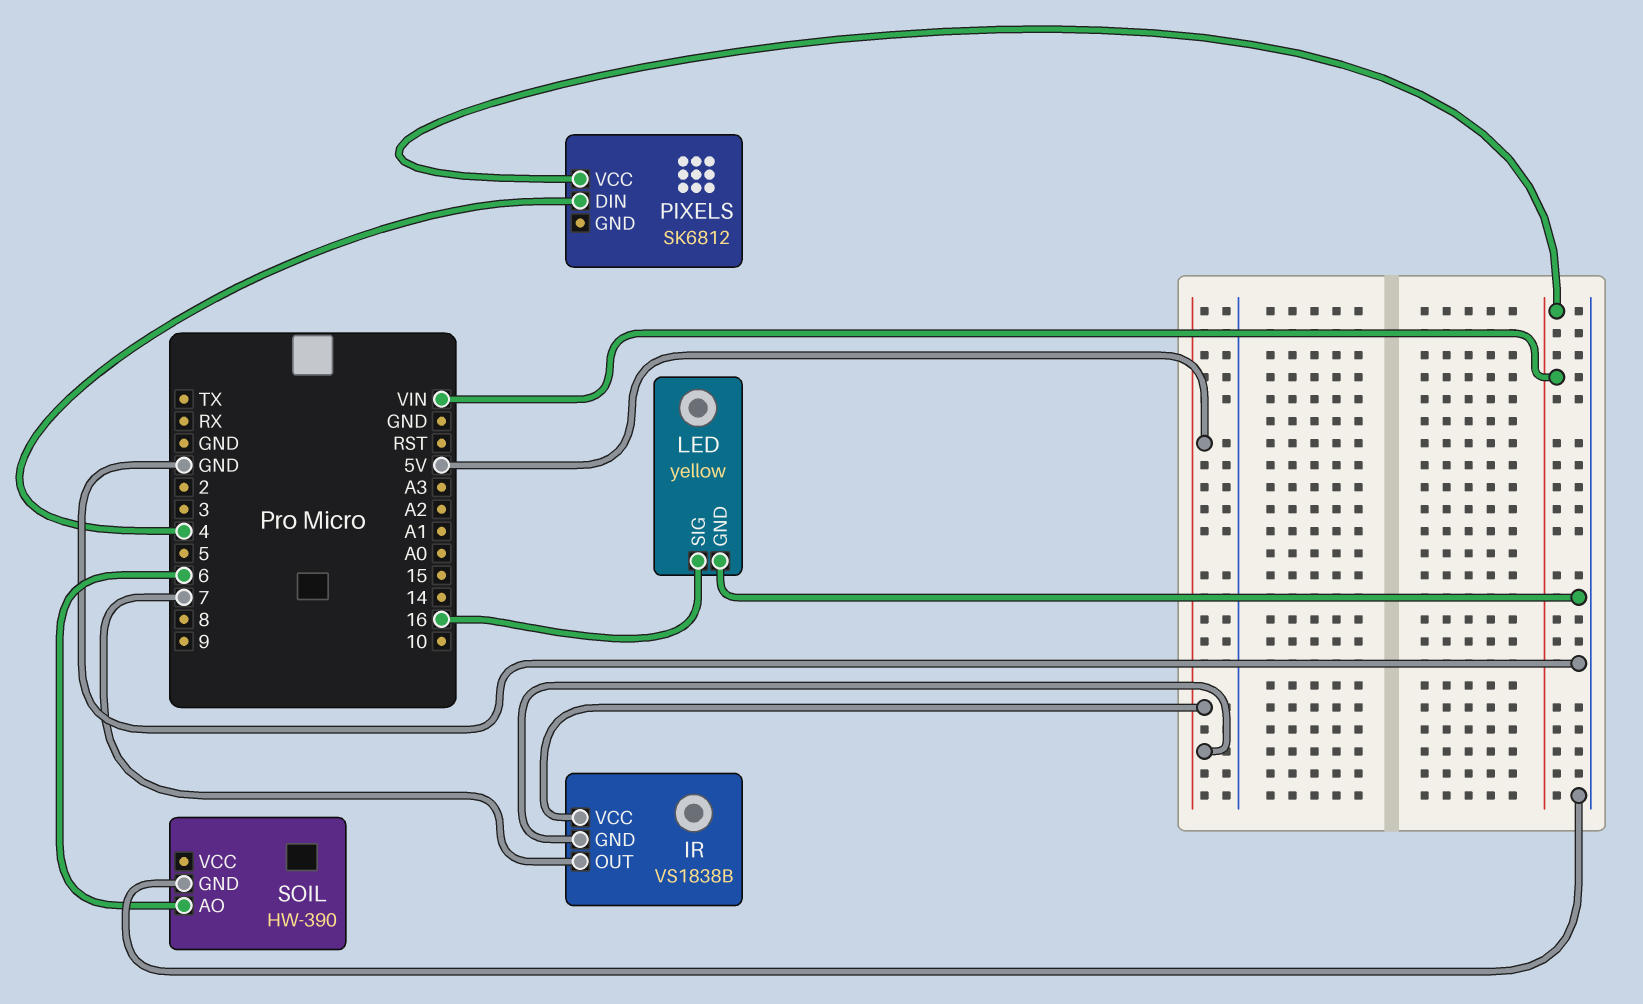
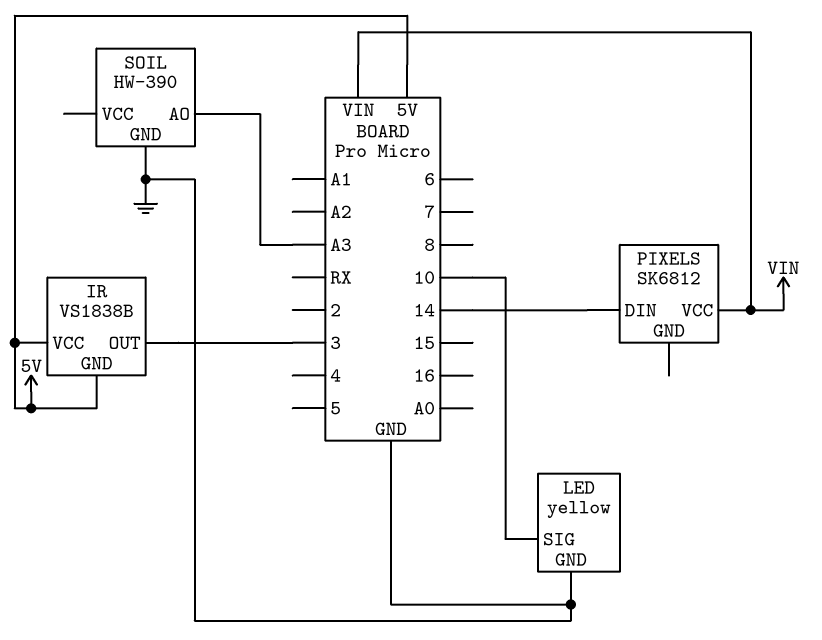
IR pin OUT: 7 -> 3
LED pin SIG: 16 -> 10
PIXELS pin DIN: 4 -> 14
SOIL pin AO: 6 -> A3

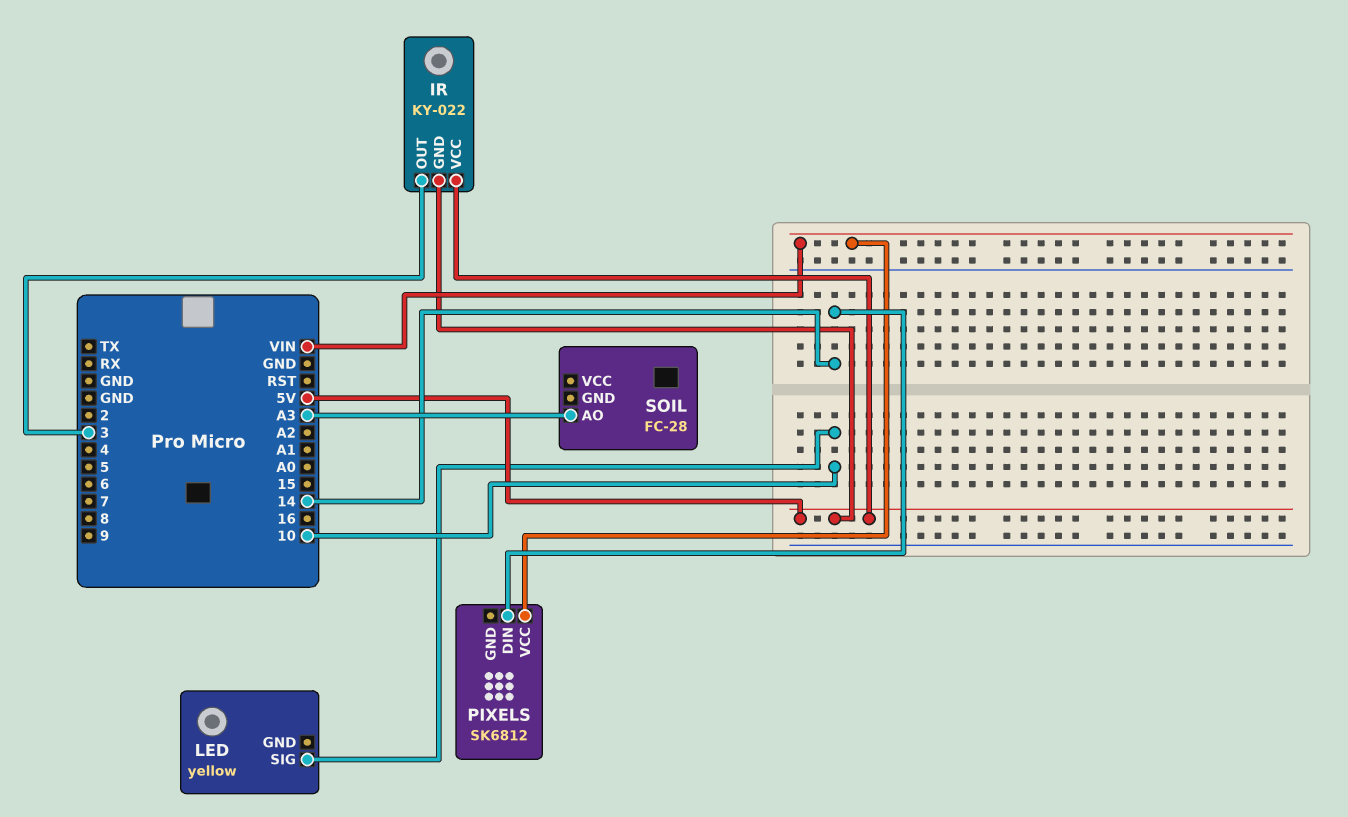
IR: VS1838B -> KY-022
LED pin GND: GND -> none
SOIL: HW-390 -> FC-28
SOIL pin GND: GND -> none

